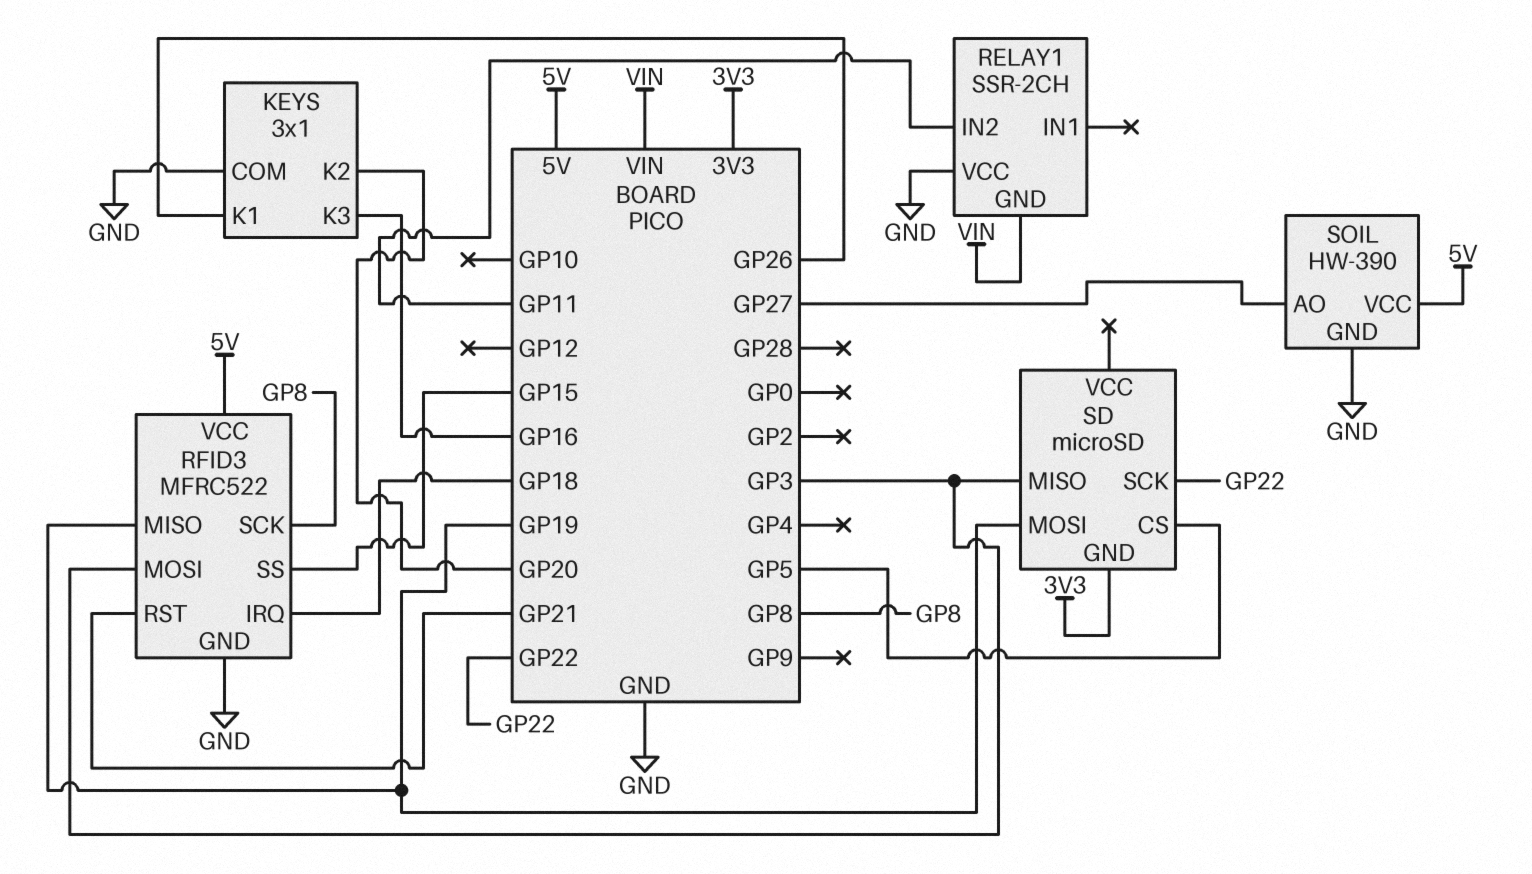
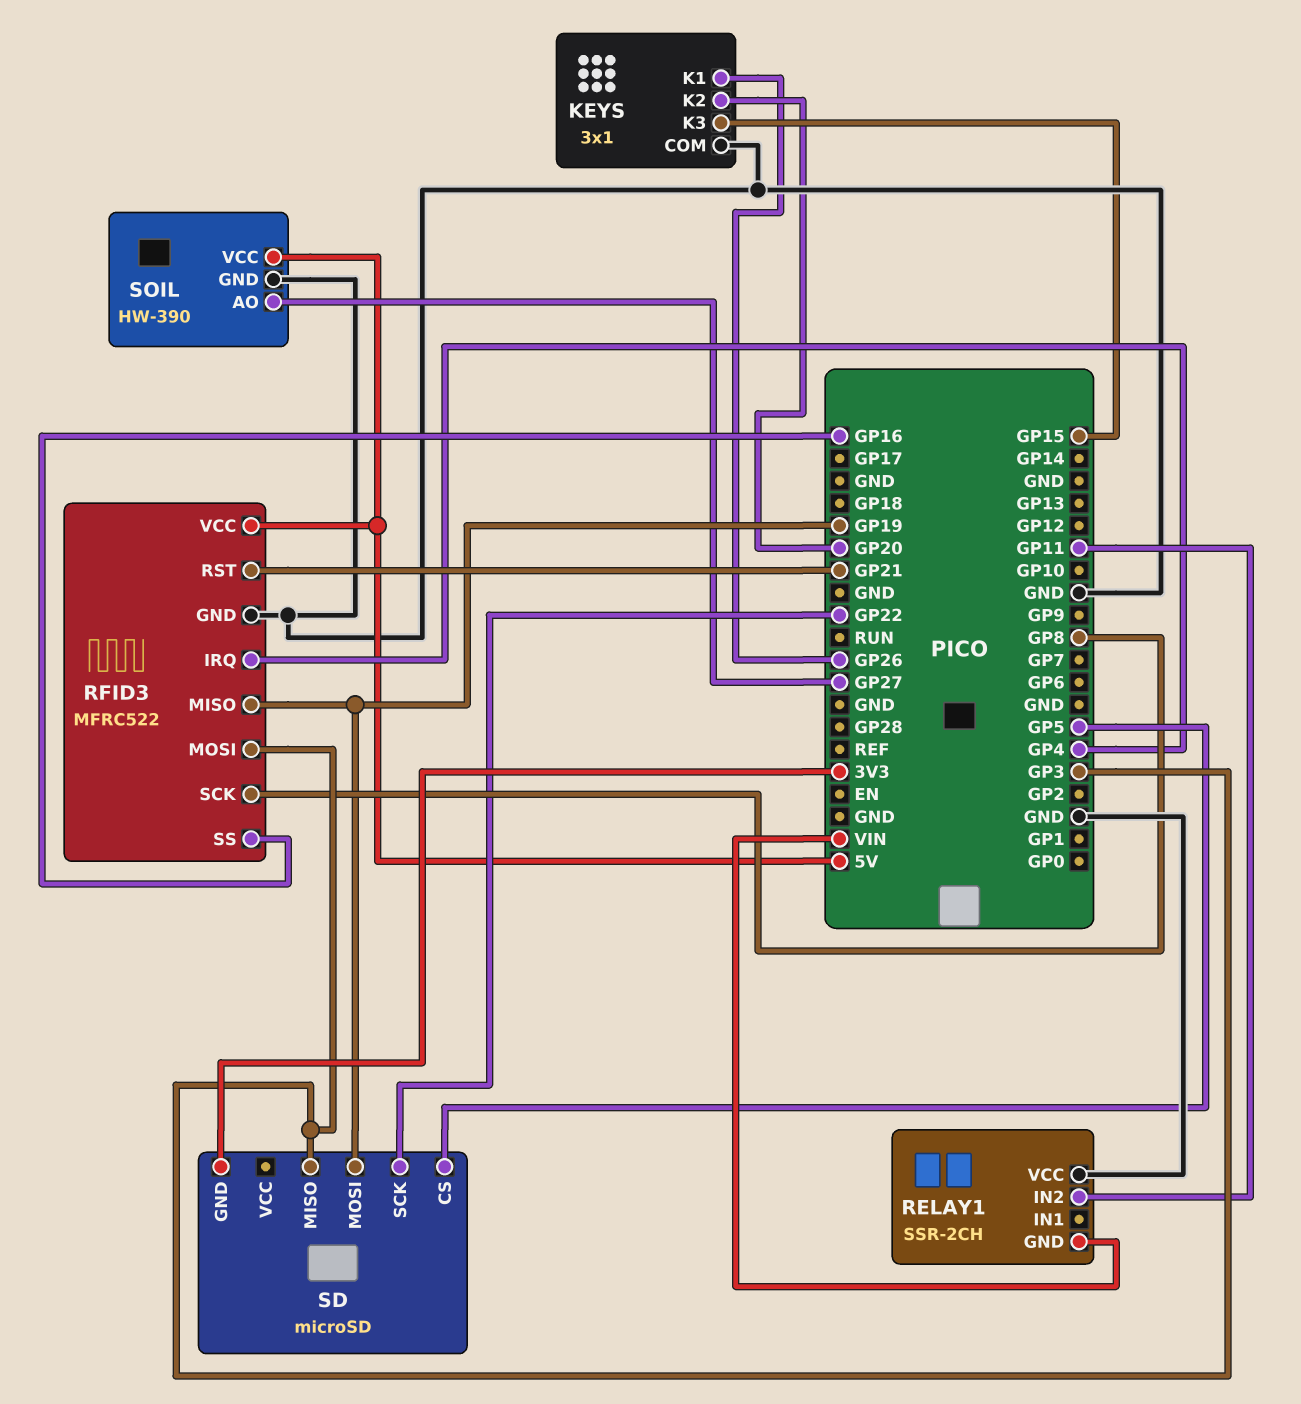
KEYS pin K3: GP16 -> GP15
RFID3 pin IRQ: GP18 -> GP4
RFID3 pin SS: GP15 -> GP16

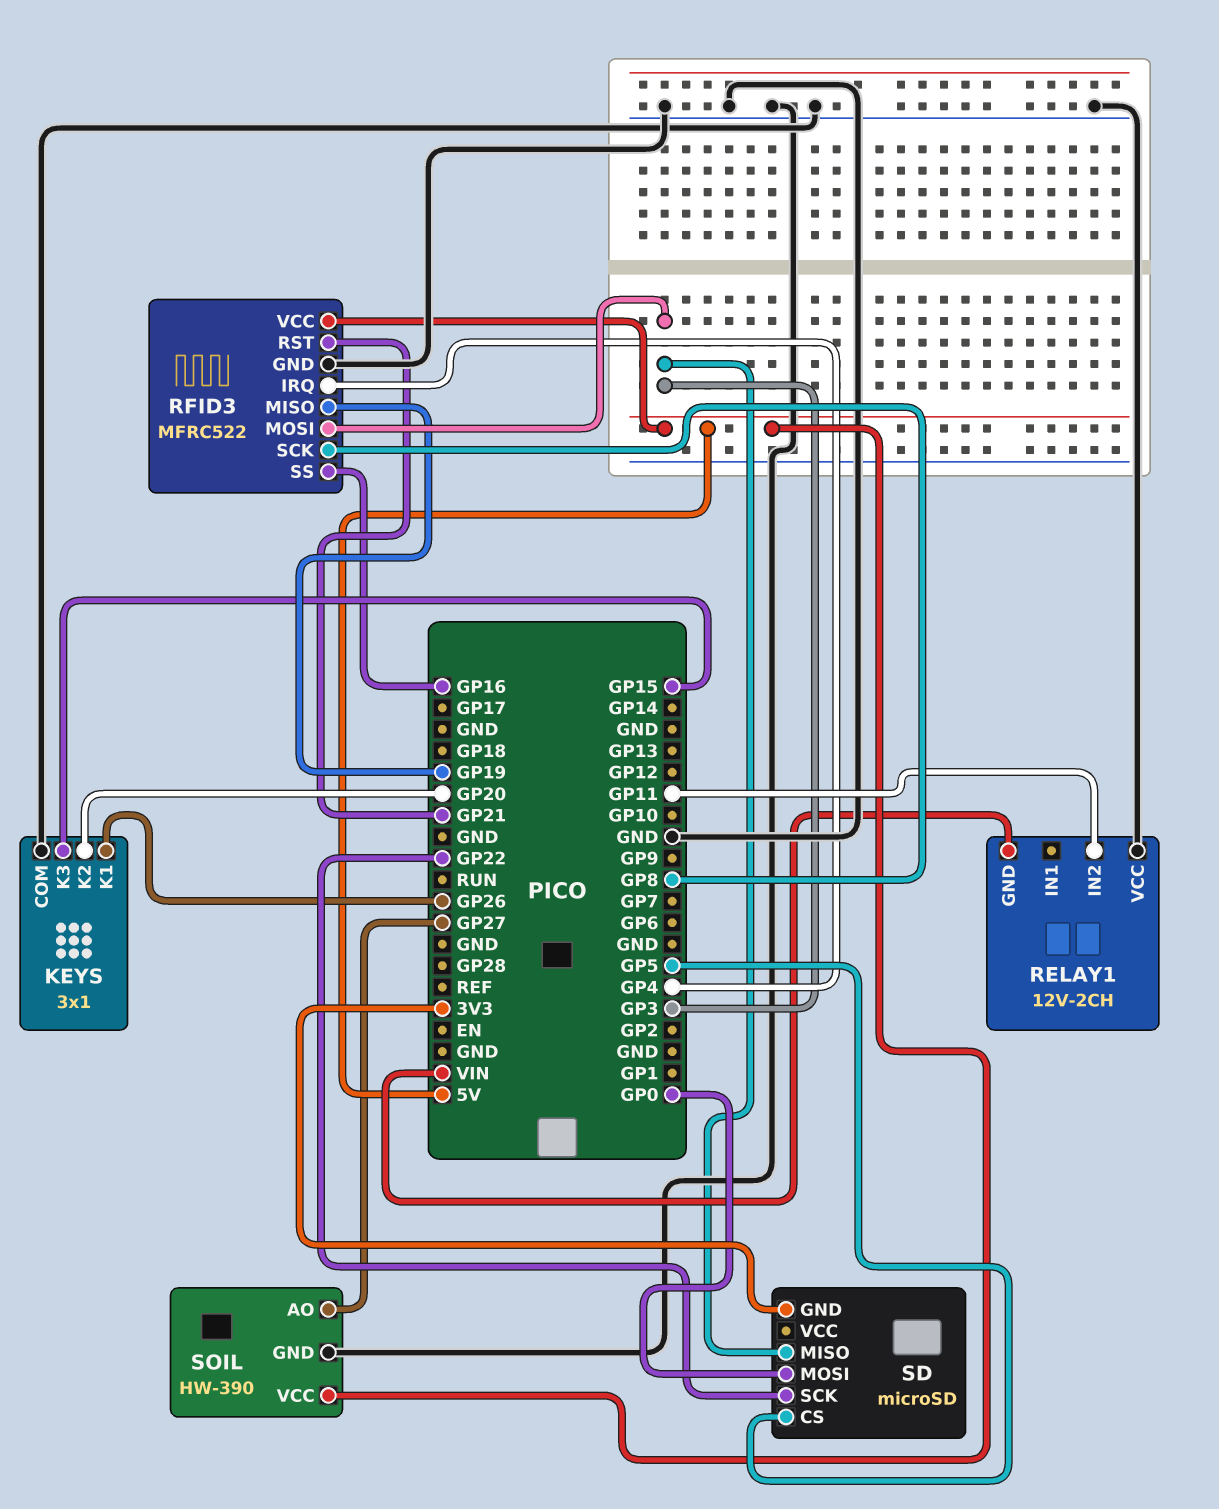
RELAY1: SSR-2CH -> 12V-2CH
SD pin MOSI: GP19 -> GP0

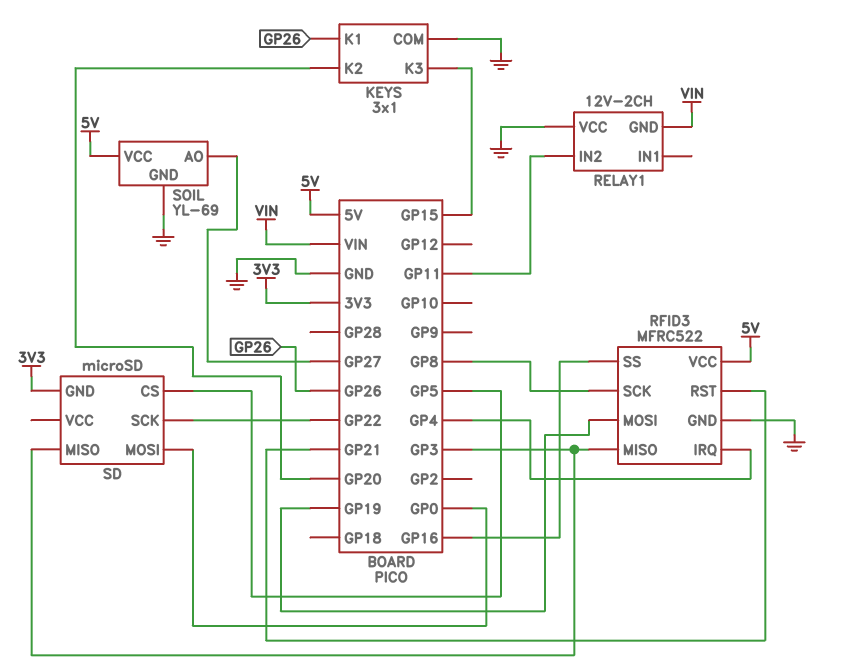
RFID3 pin MISO: GP19 -> GP3
RFID3 pin MOSI: GP3 -> GP19
SOIL: HW-390 -> YL-69

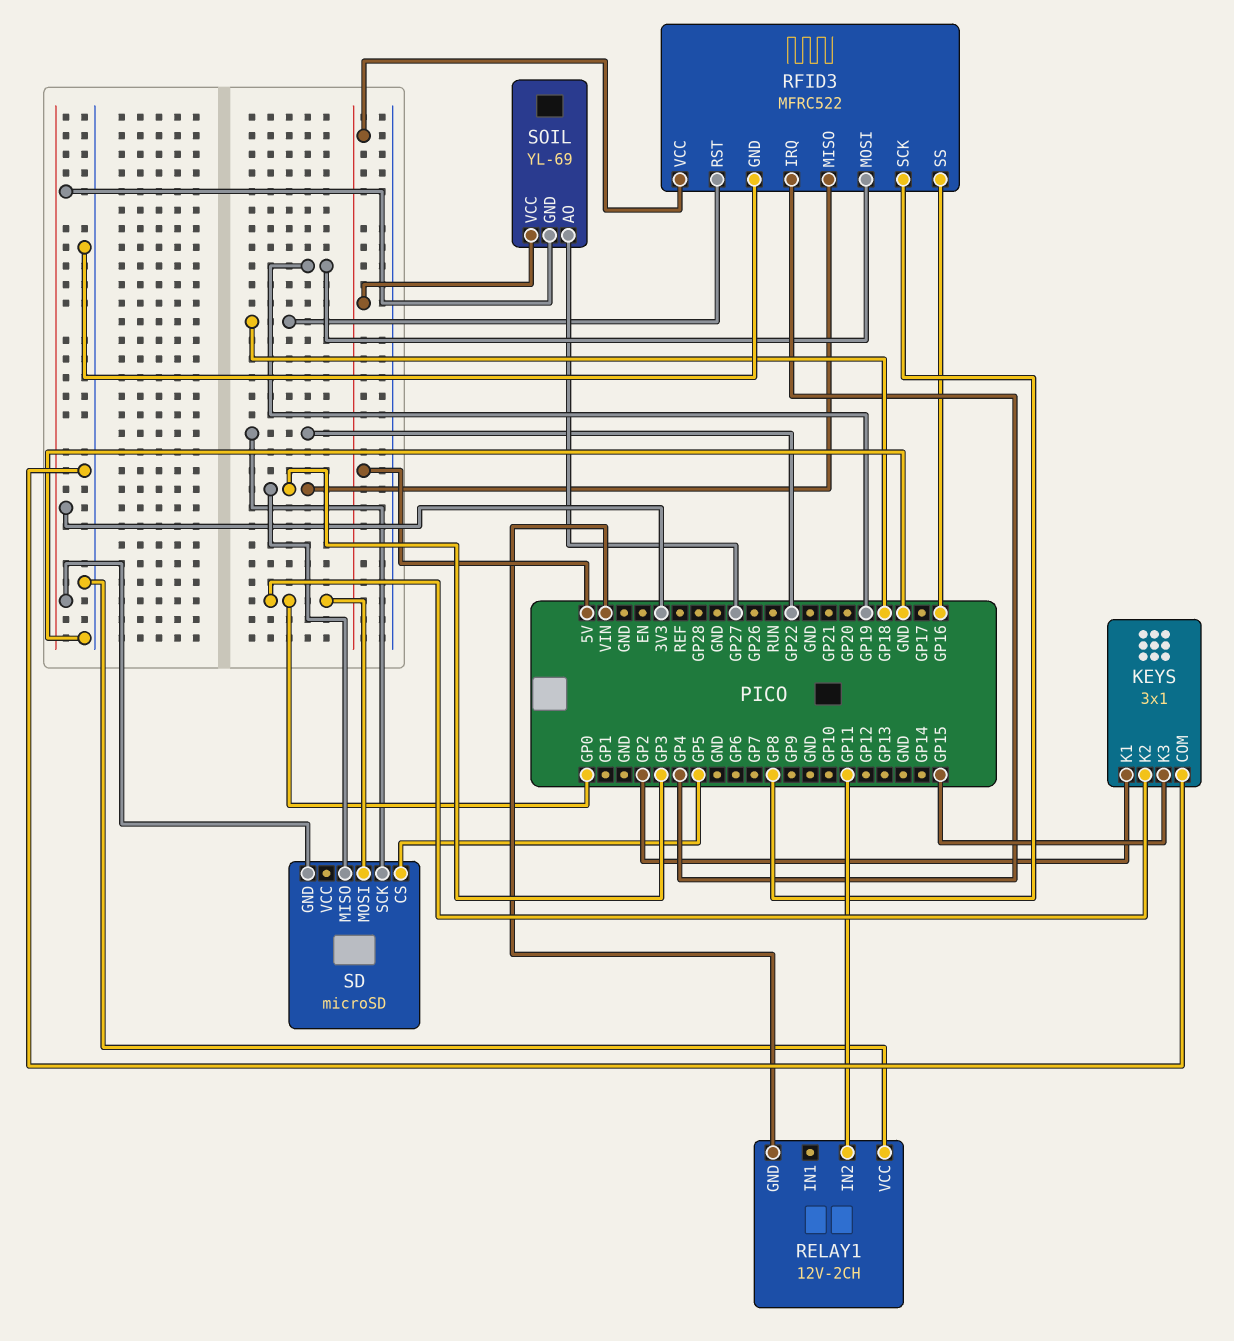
KEYS pin K1: GP26 -> GP2
KEYS pin K2: GP20 -> GP0
RFID3 pin RST: GP21 -> GP18
SOIL pin GND: GND -> 3V3

